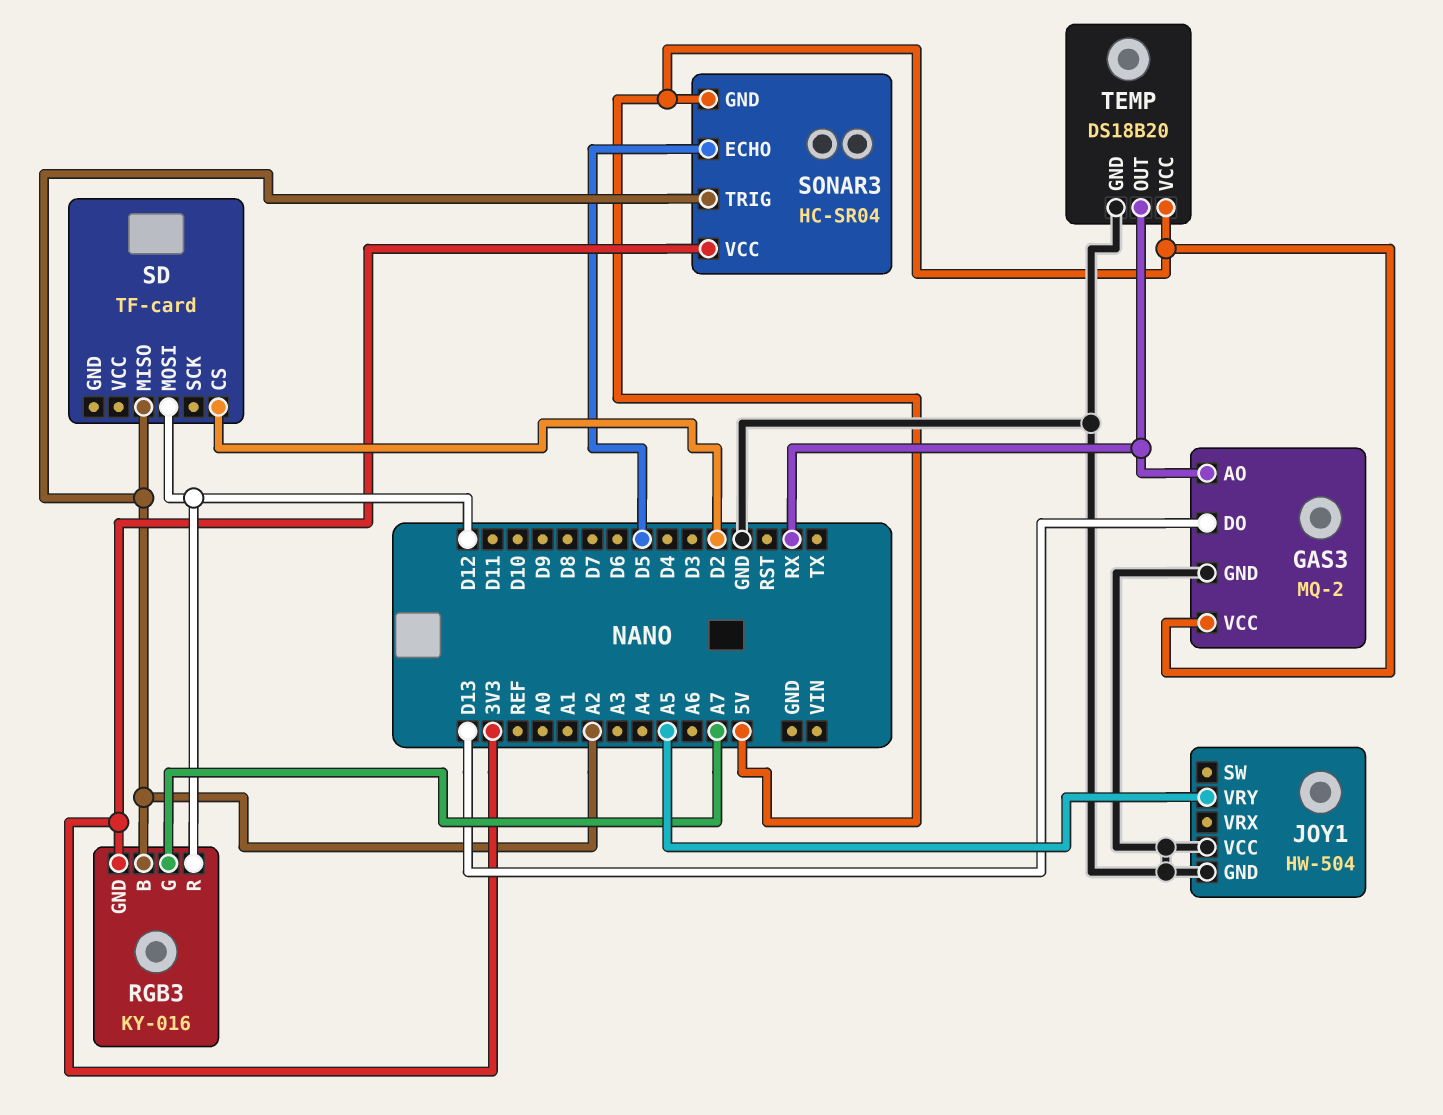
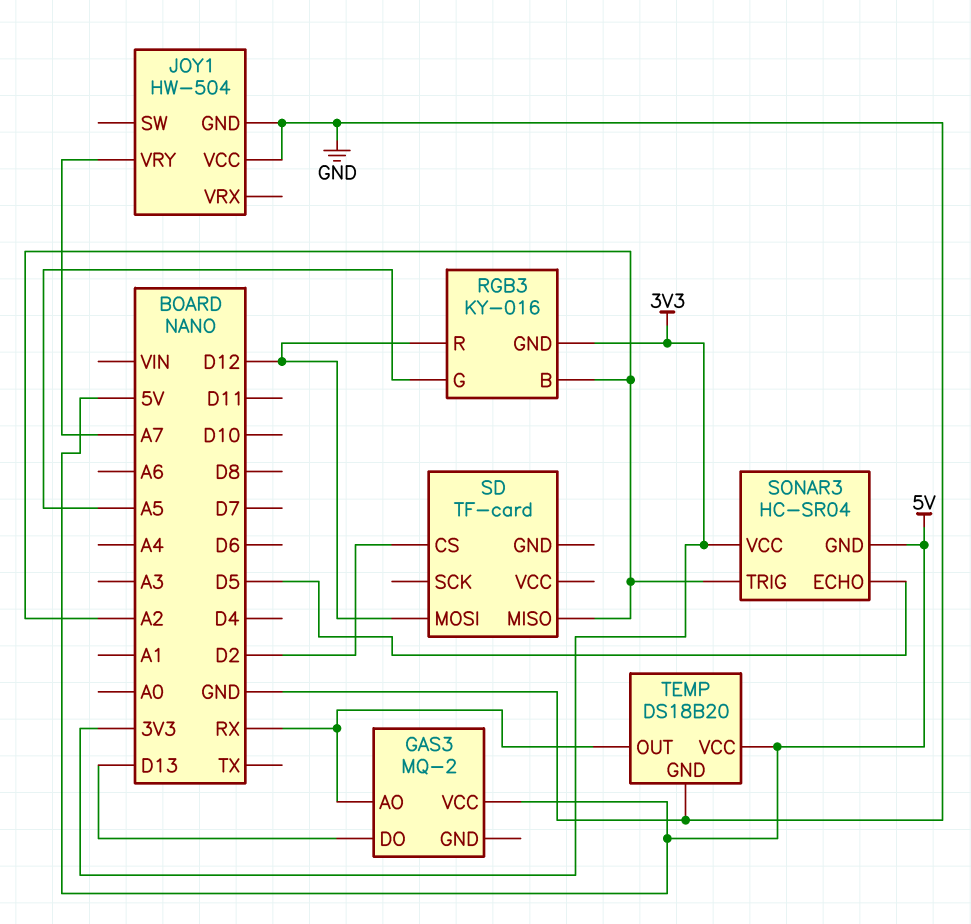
GAS3 pin GND: GND -> none
JOY1 pin VRY: A5 -> A7
RGB3 pin G: A7 -> A5

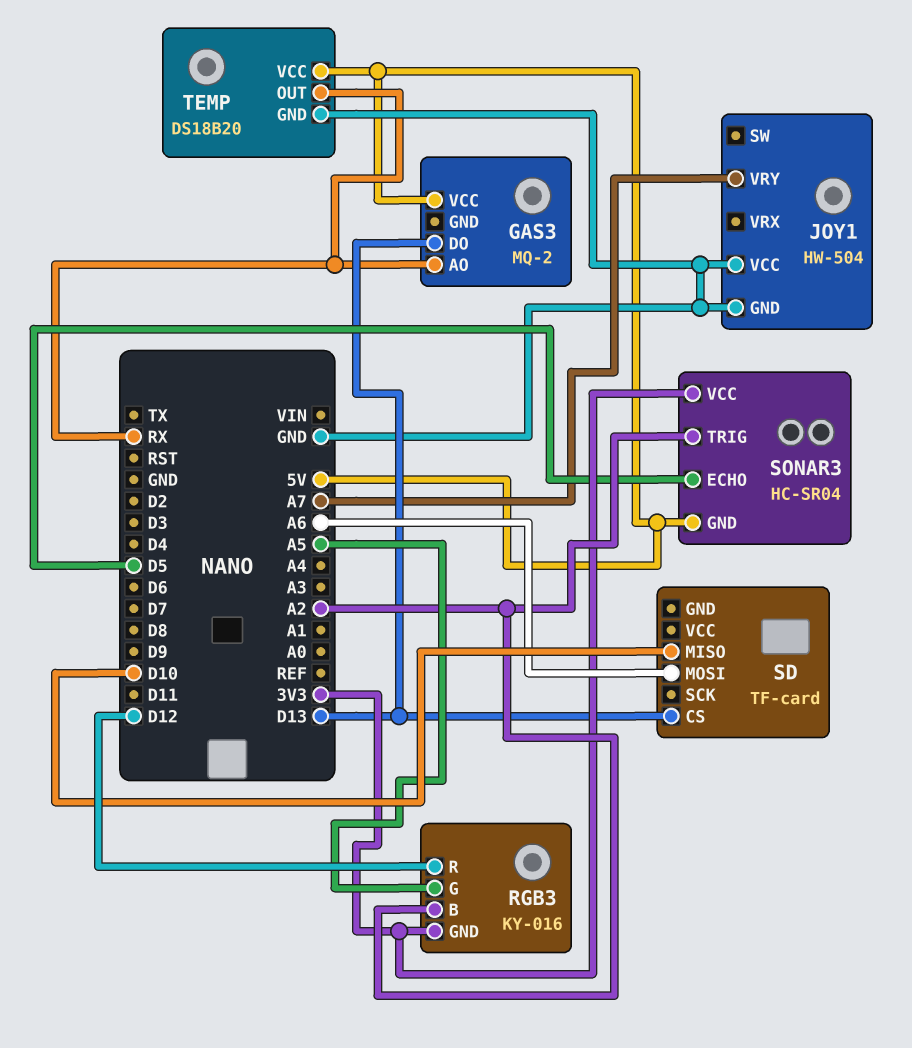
SD pin CS: D2 -> D13
SD pin MISO: A2 -> D10
SD pin MOSI: D12 -> A6

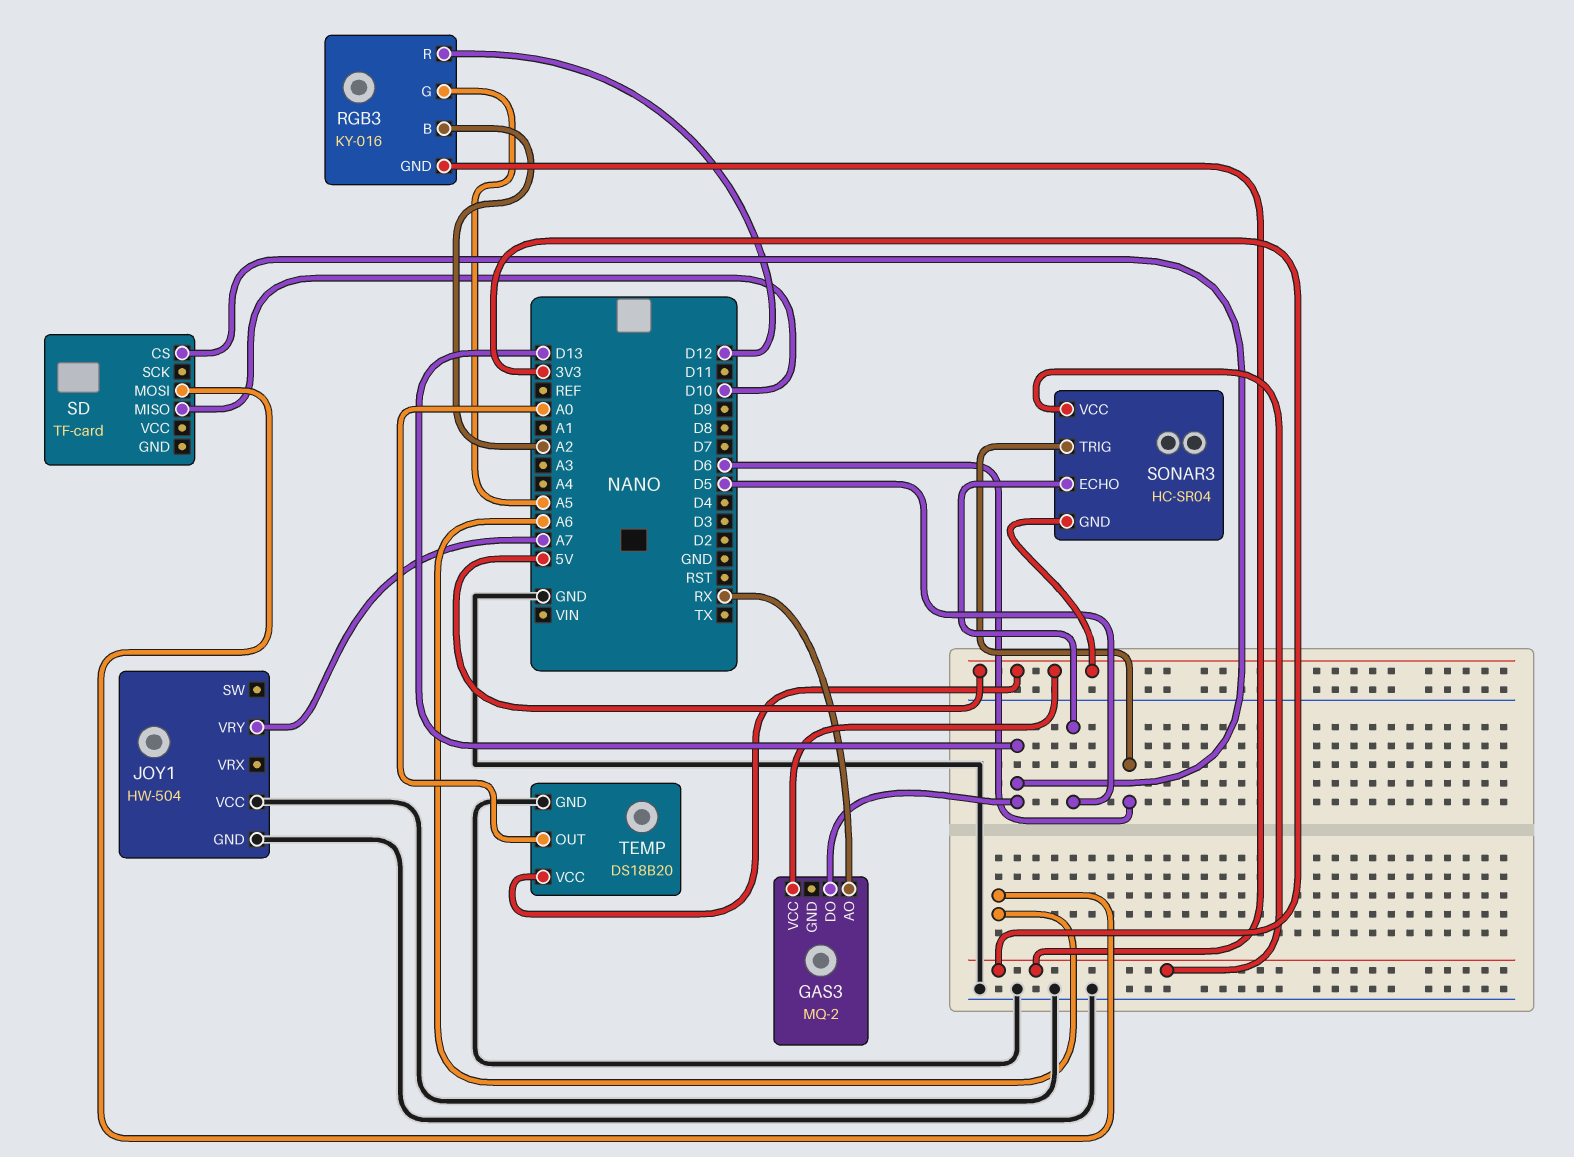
SONAR3 pin TRIG: A2 -> D6
TEMP pin OUT: RX -> A0

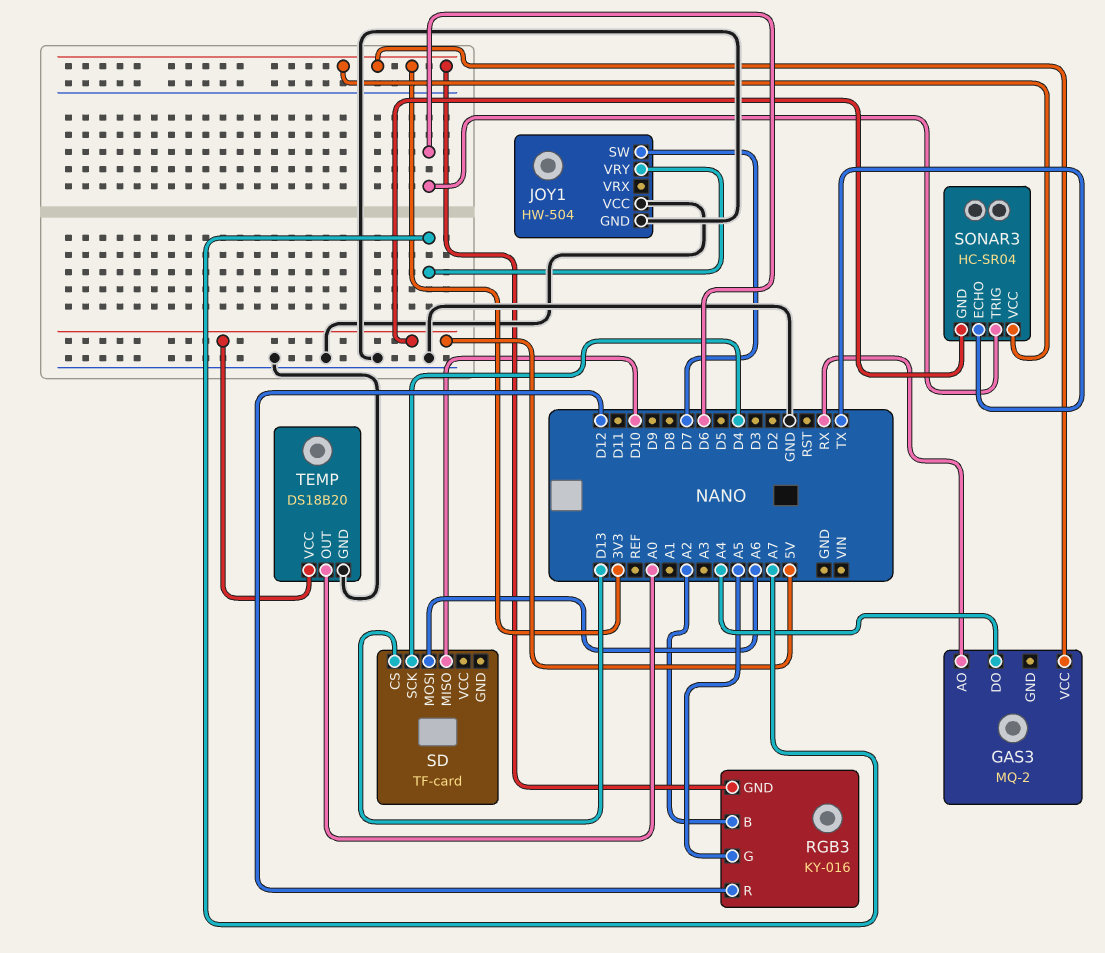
GAS3 pin DO: D13 -> A4
GAS3 pin VCC: 5V -> 3V3
JOY1 pin SW: none -> D7
SD pin SCK: none -> D4
SONAR3 pin ECHO: D5 -> TX

